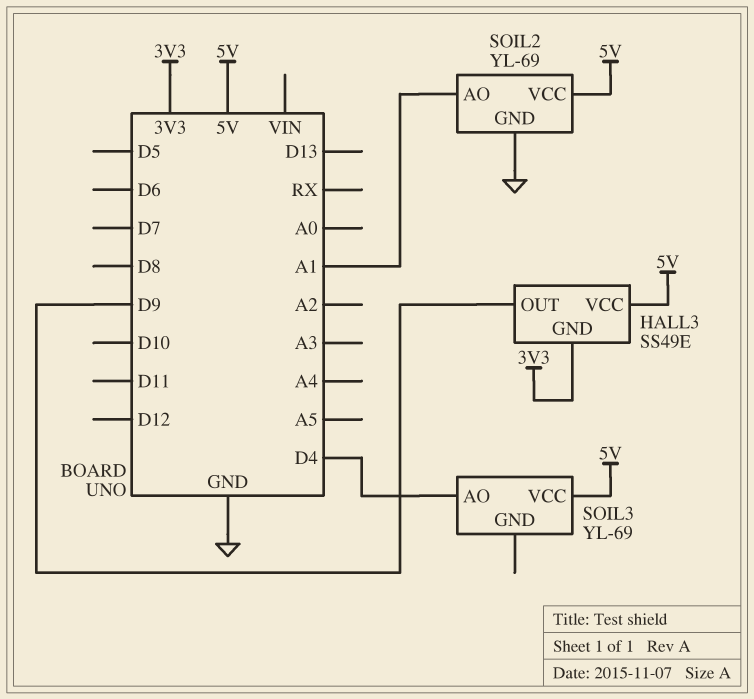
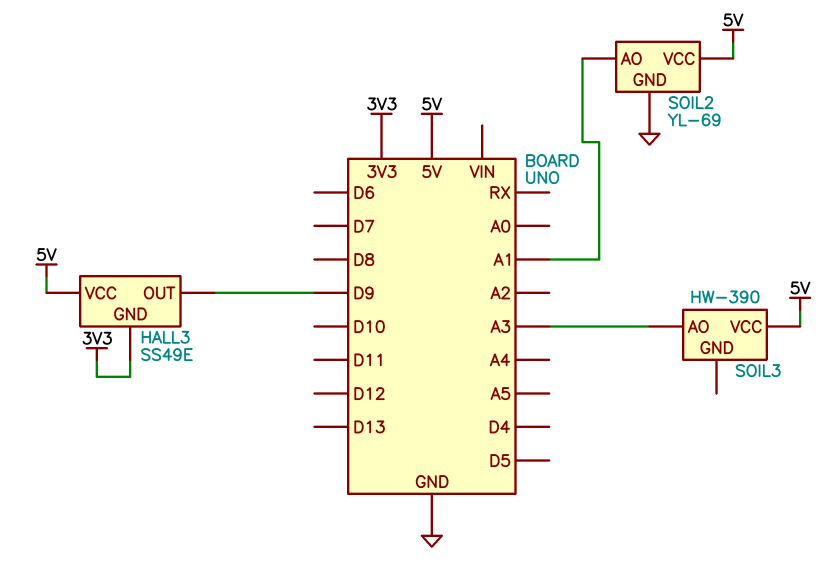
SOIL3: YL-69 -> HW-390
SOIL3 pin AO: D4 -> A3

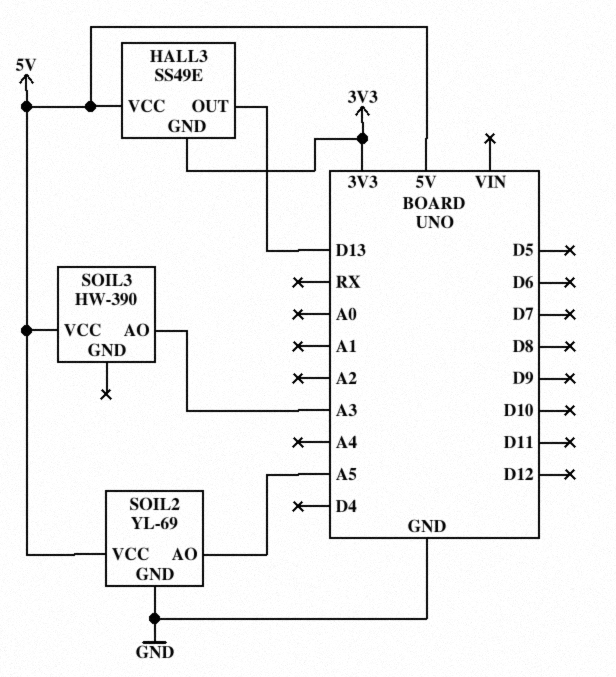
HALL3 pin OUT: D9 -> D13
SOIL2 pin AO: A1 -> A5

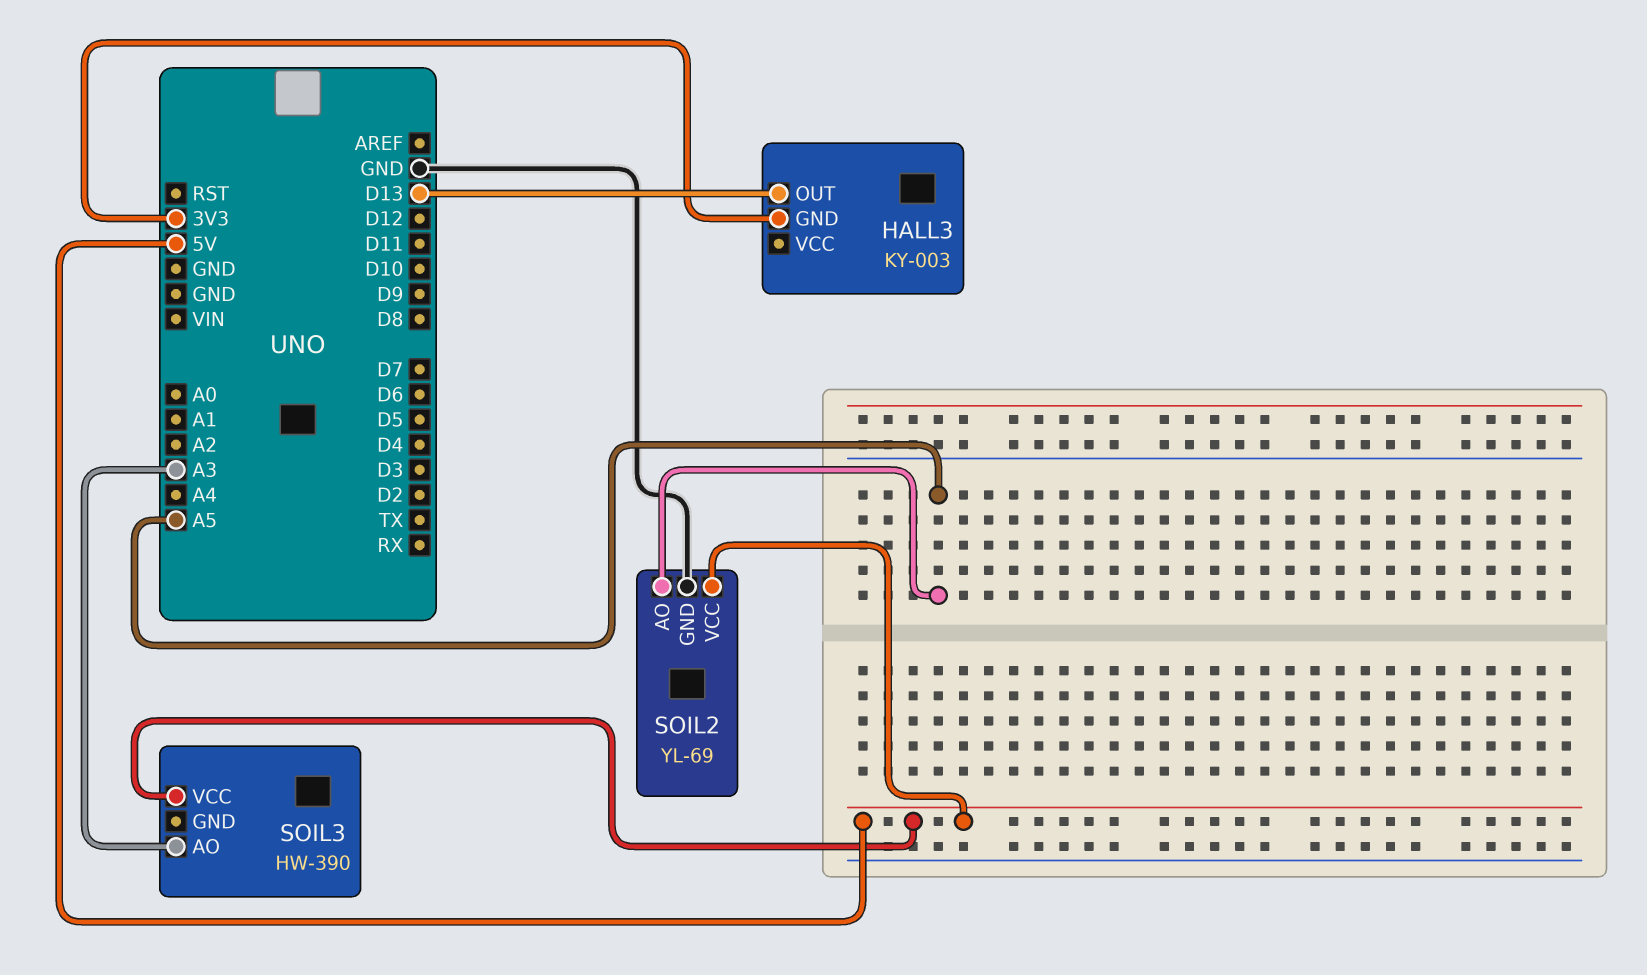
HALL3: SS49E -> KY-003
HALL3 pin VCC: 5V -> none

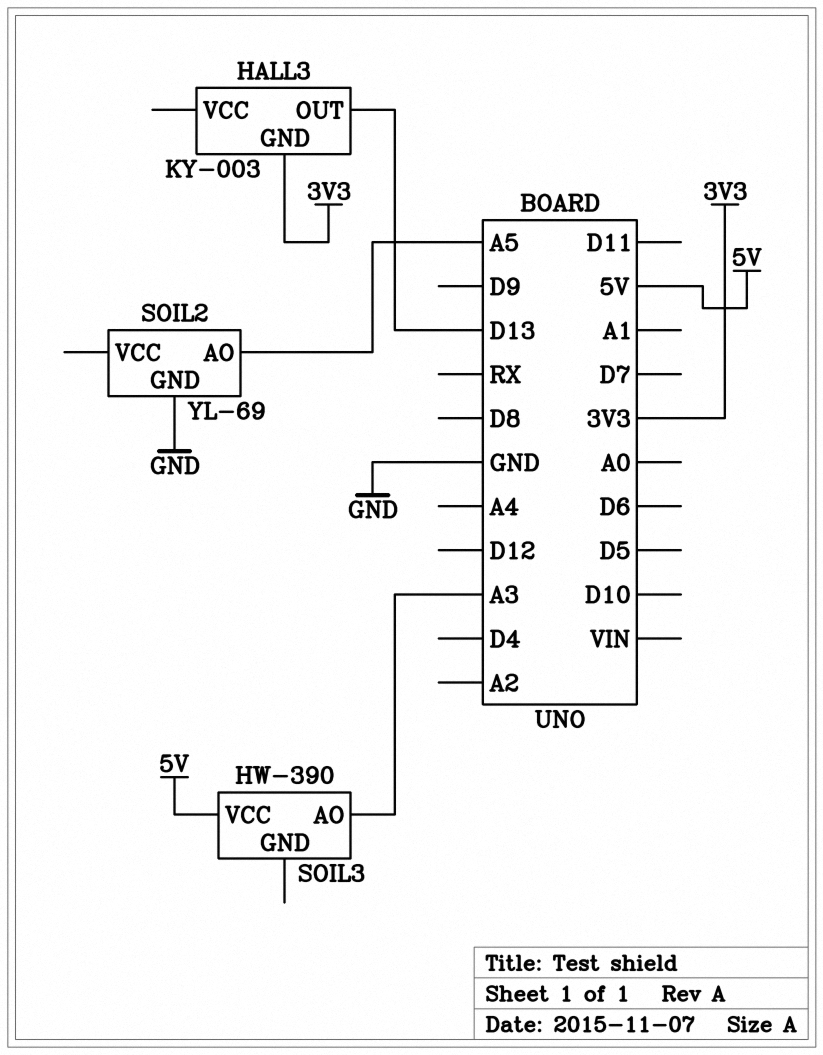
SOIL2 pin VCC: 5V -> none

